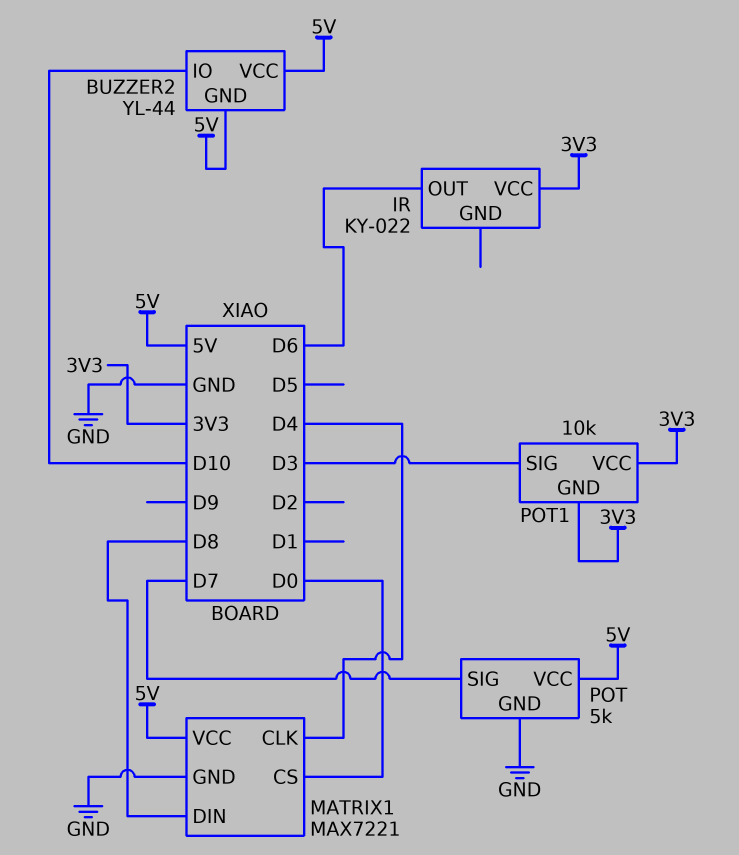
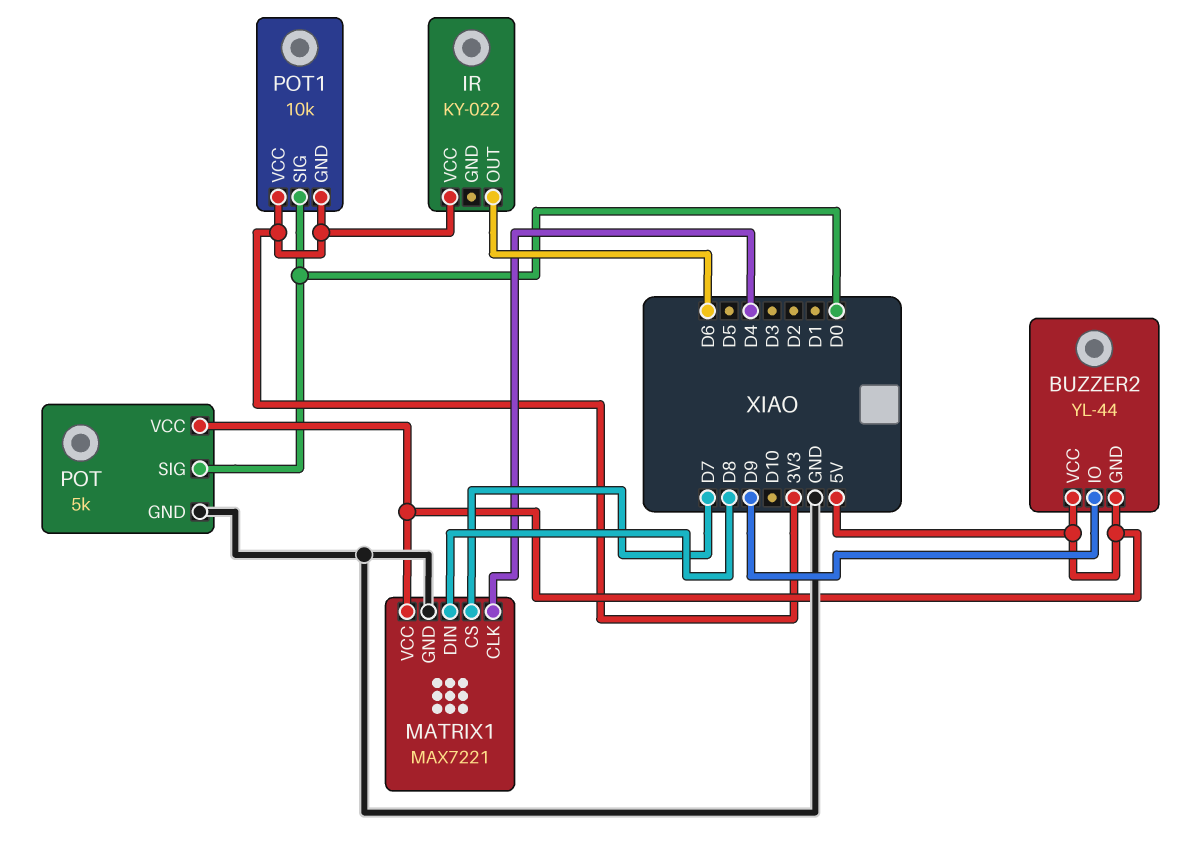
BUZZER2 pin IO: D10 -> D9
MATRIX1 pin CS: D0 -> D7
POT pin SIG: D7 -> D0
POT1 pin SIG: D3 -> D0

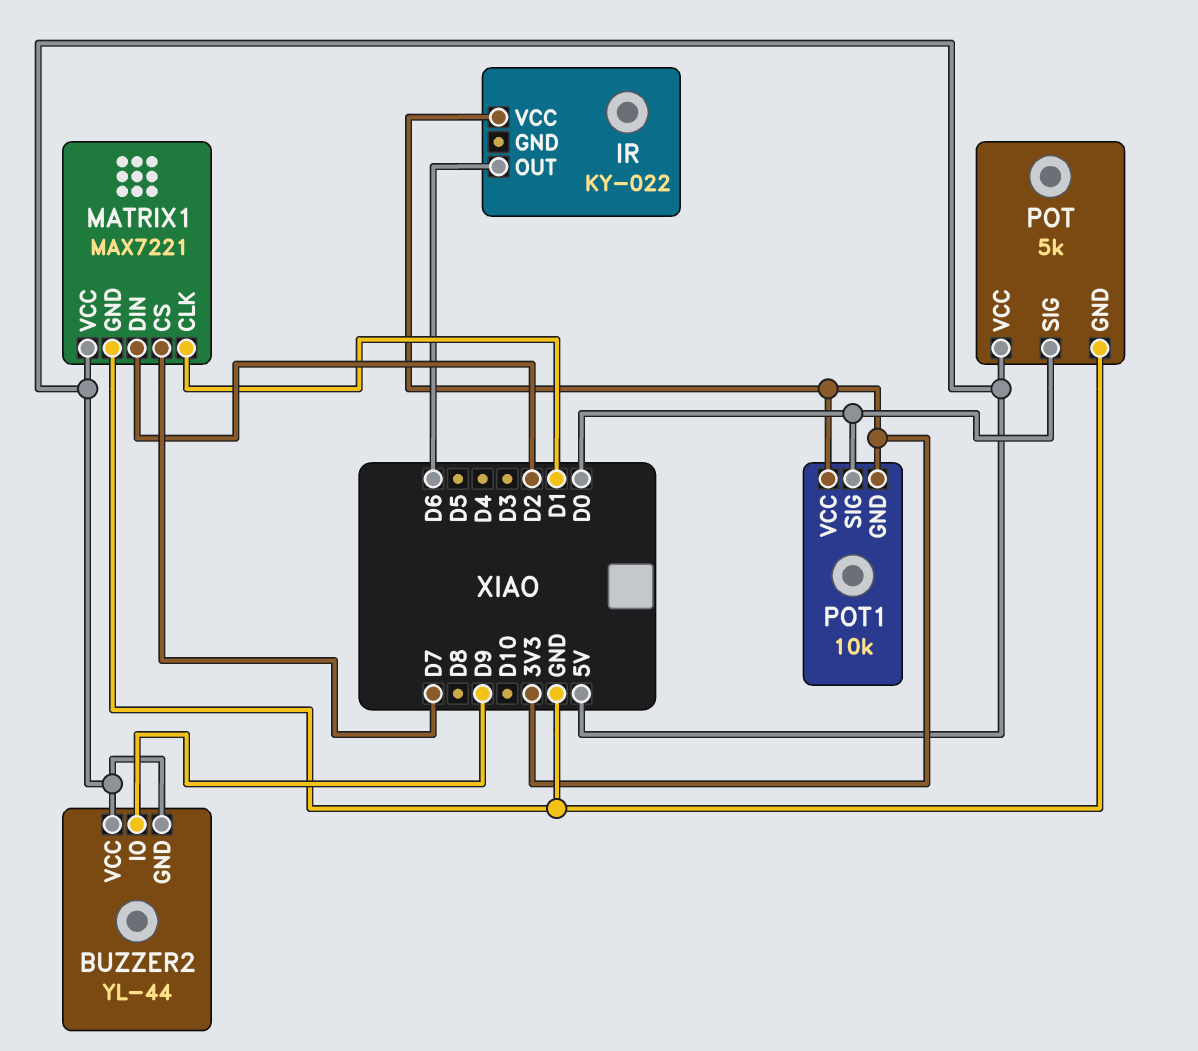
MATRIX1 pin CLK: D4 -> D1
MATRIX1 pin DIN: D8 -> D2

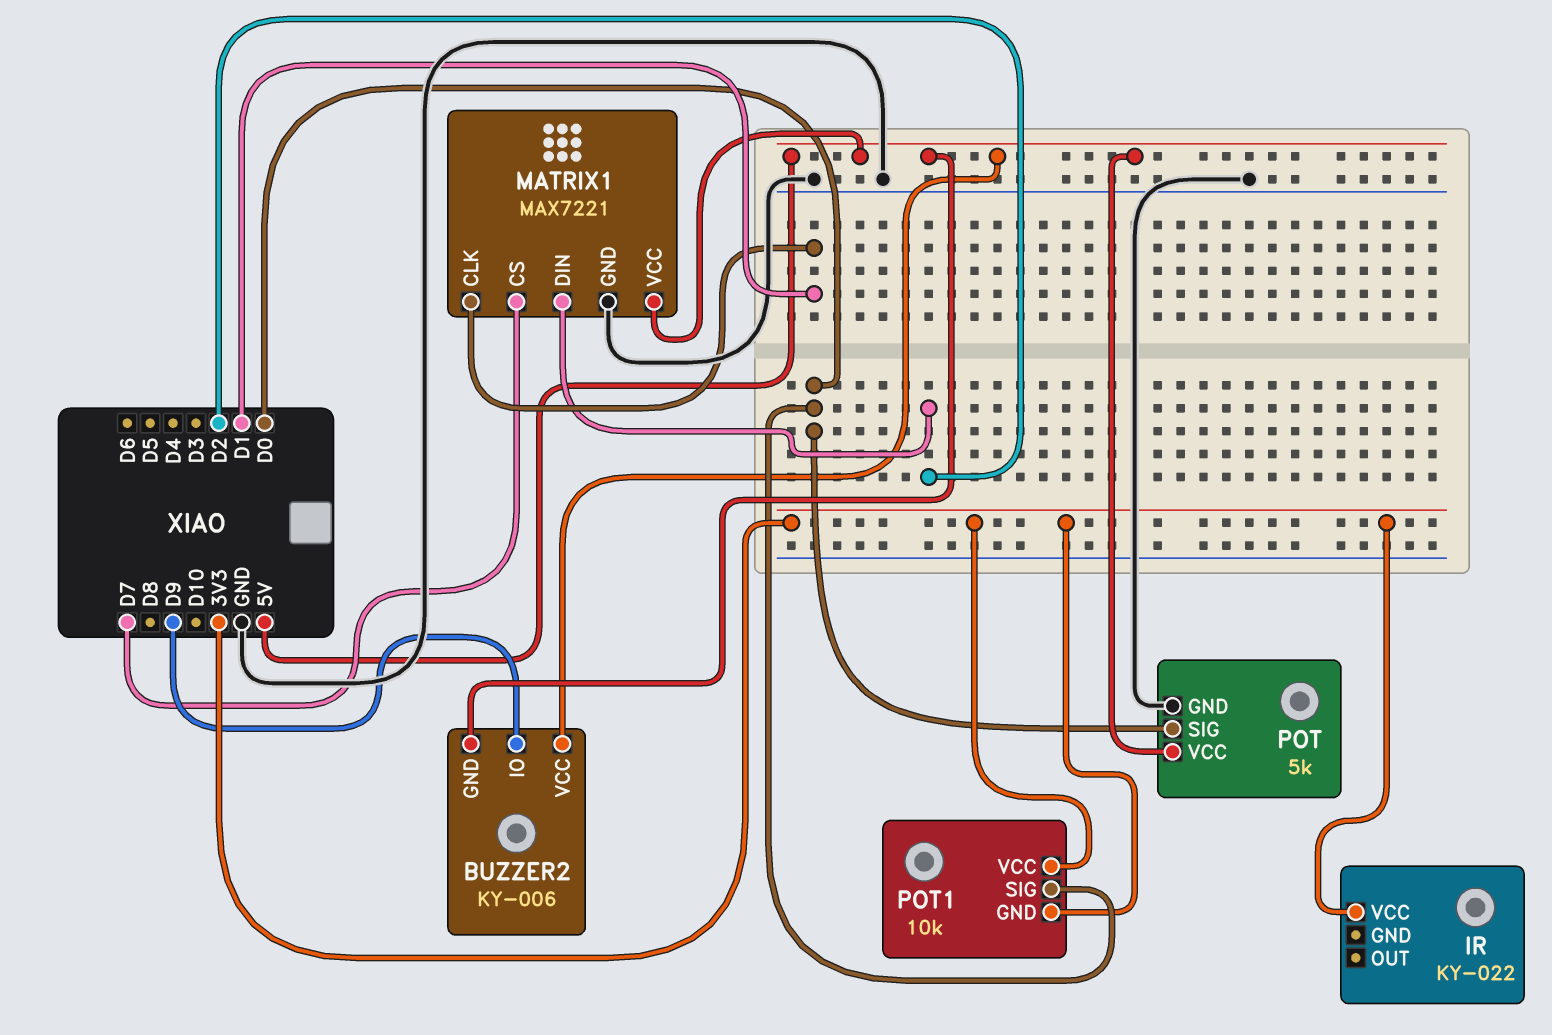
BUZZER2: YL-44 -> KY-006
IR pin OUT: D6 -> none

